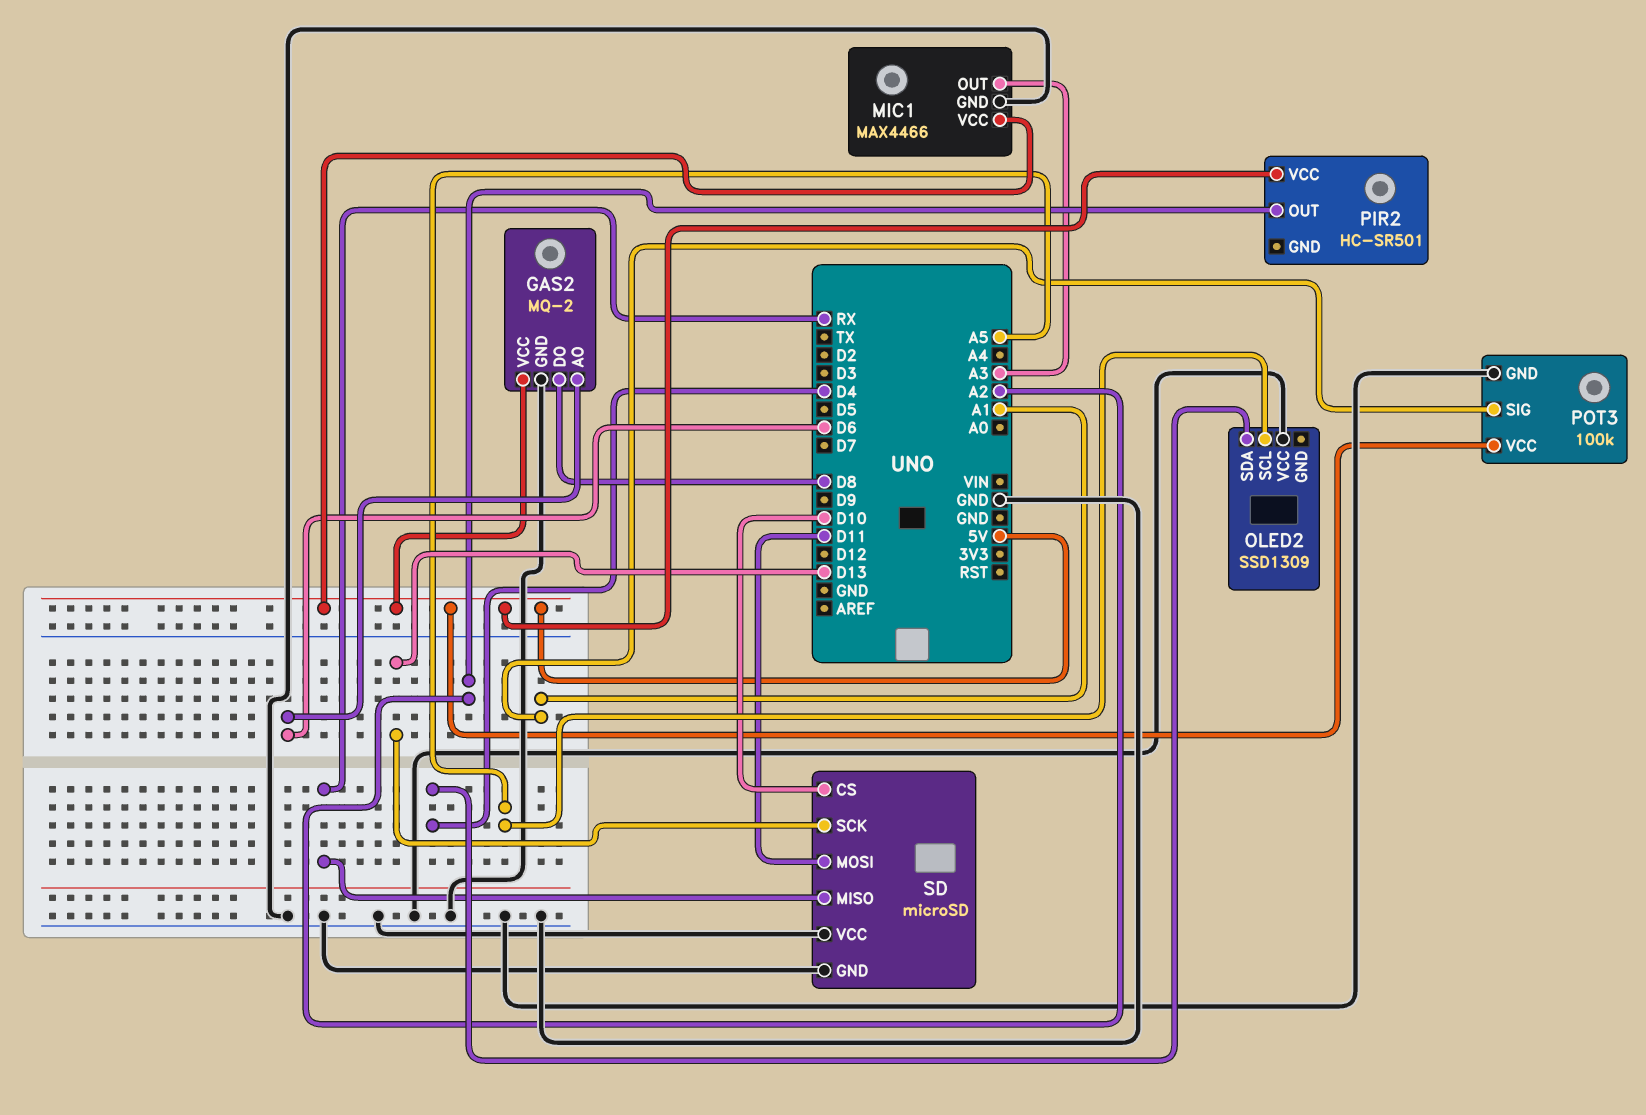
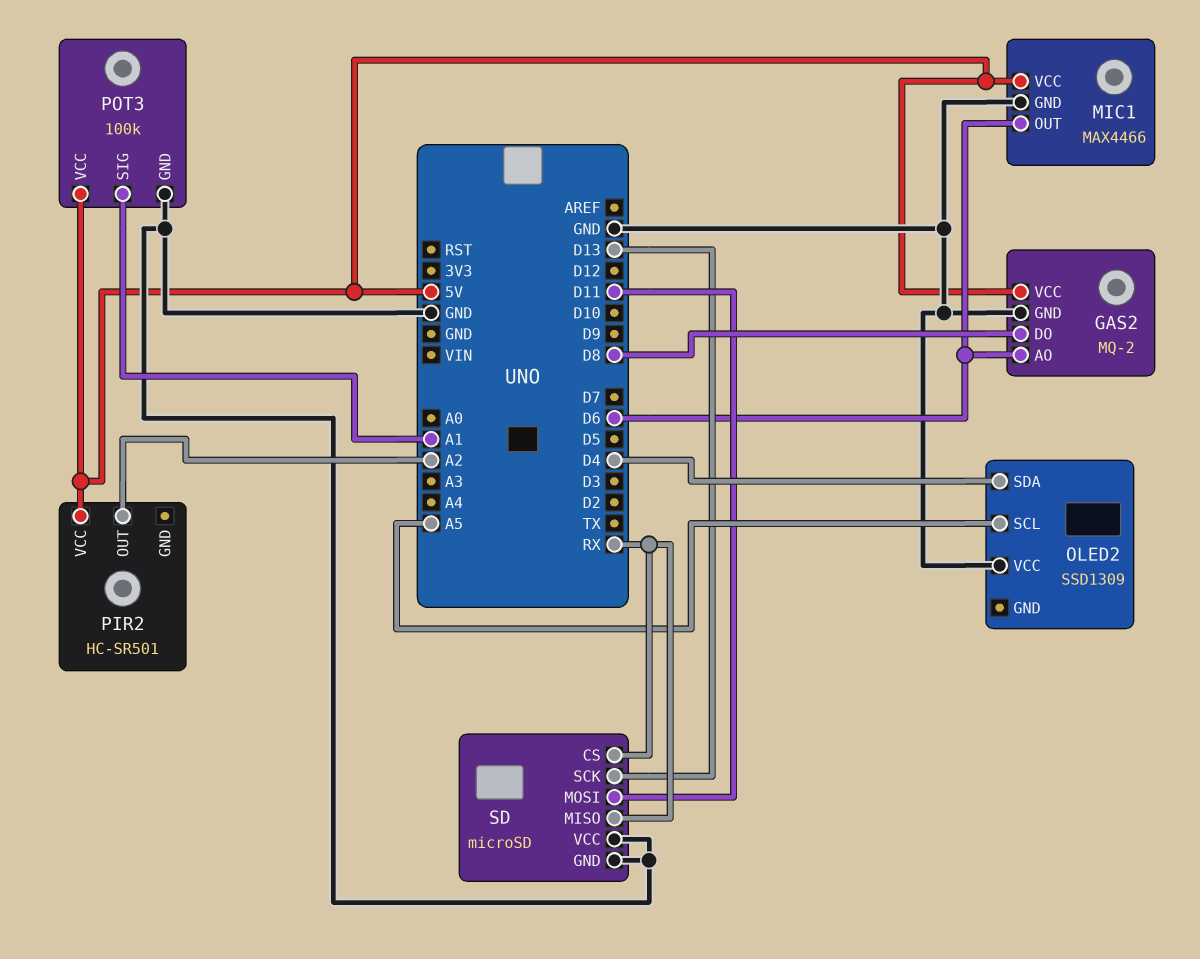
MIC1 pin OUT: A3 -> D6
SD pin CS: D10 -> RX

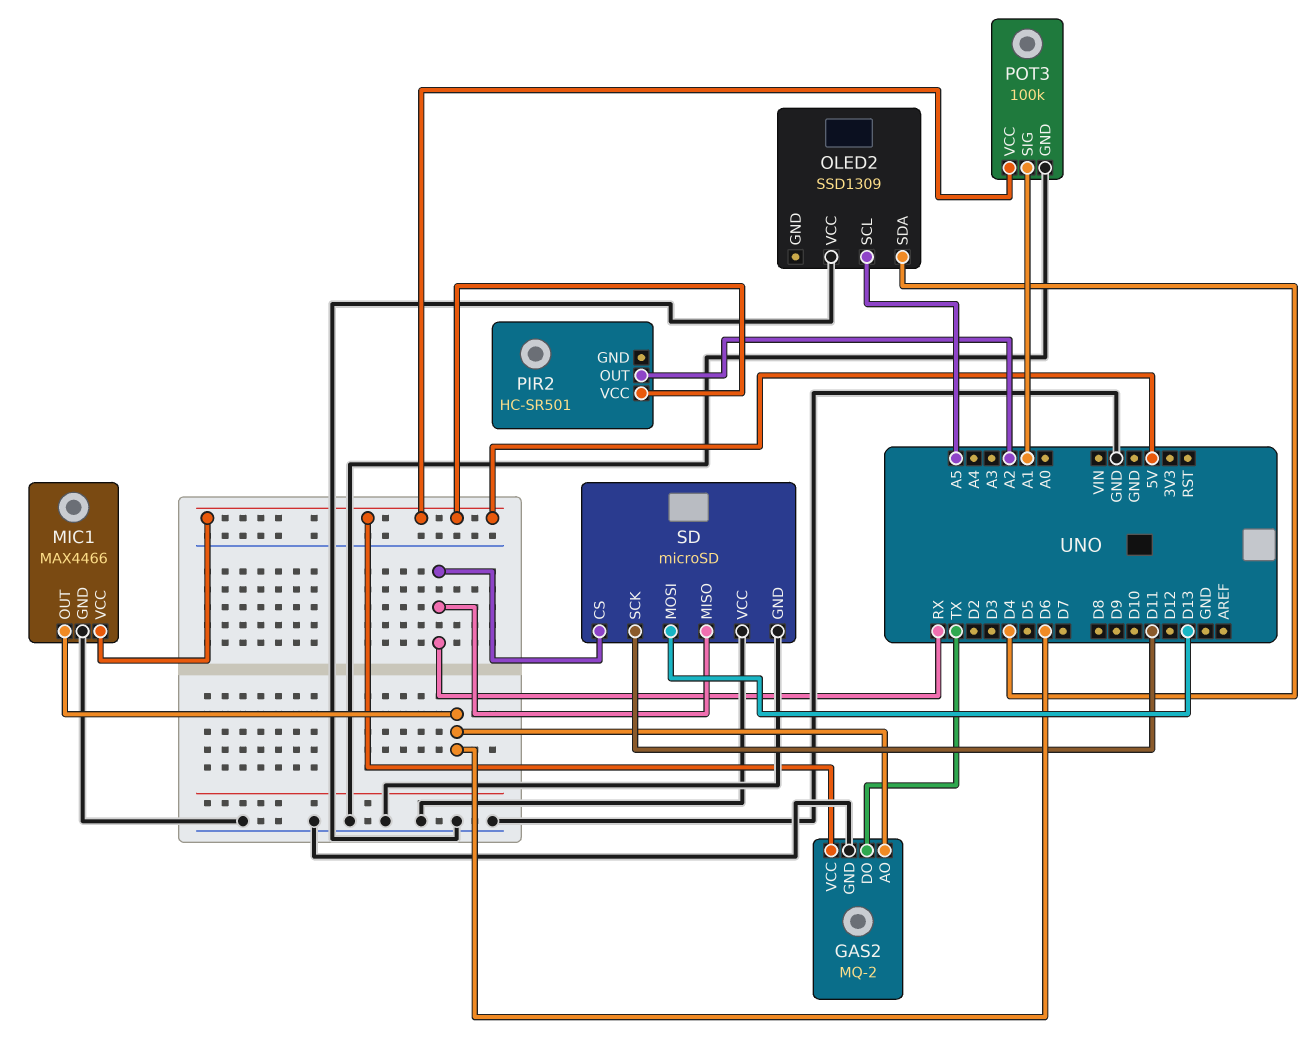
GAS2 pin DO: D8 -> TX
SD pin MOSI: D11 -> D13
SD pin SCK: D13 -> D11

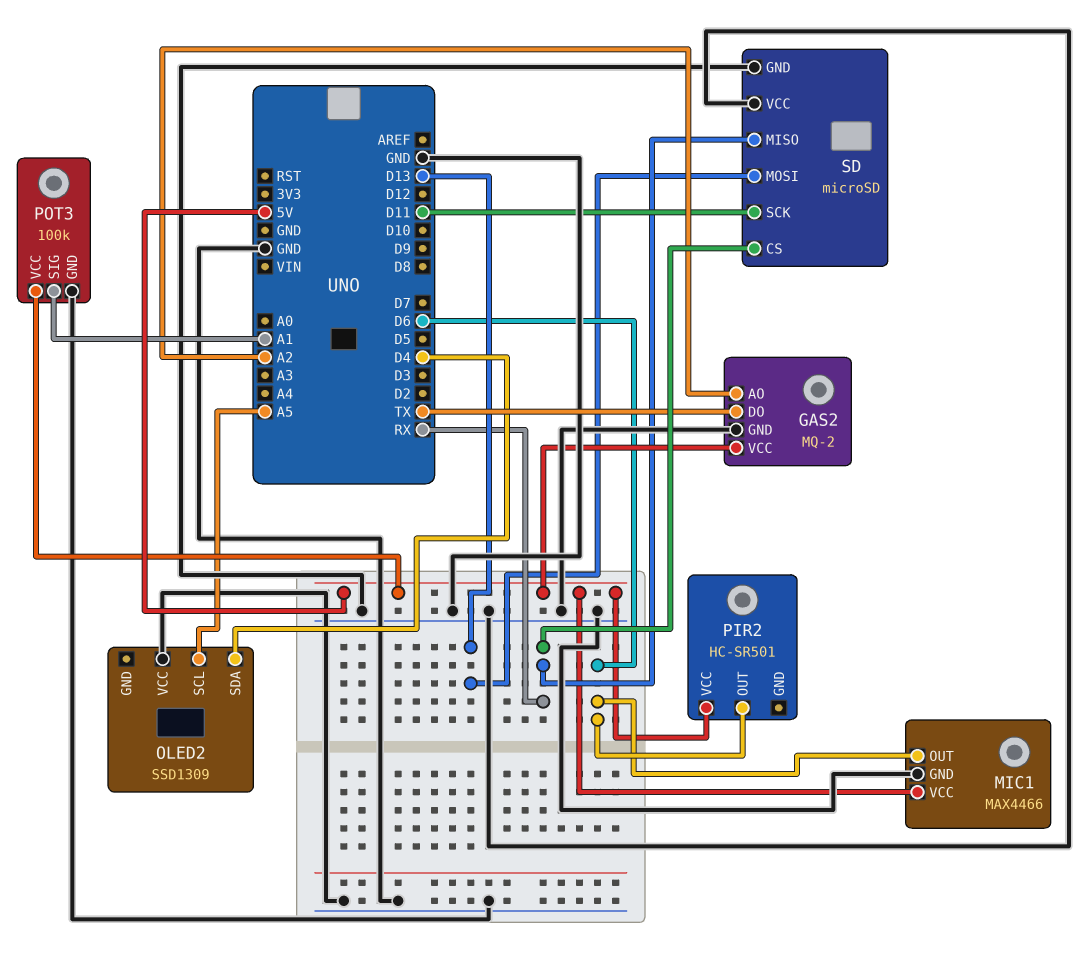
GAS2 pin AO: D6 -> A2
PIR2 pin OUT: A2 -> D6

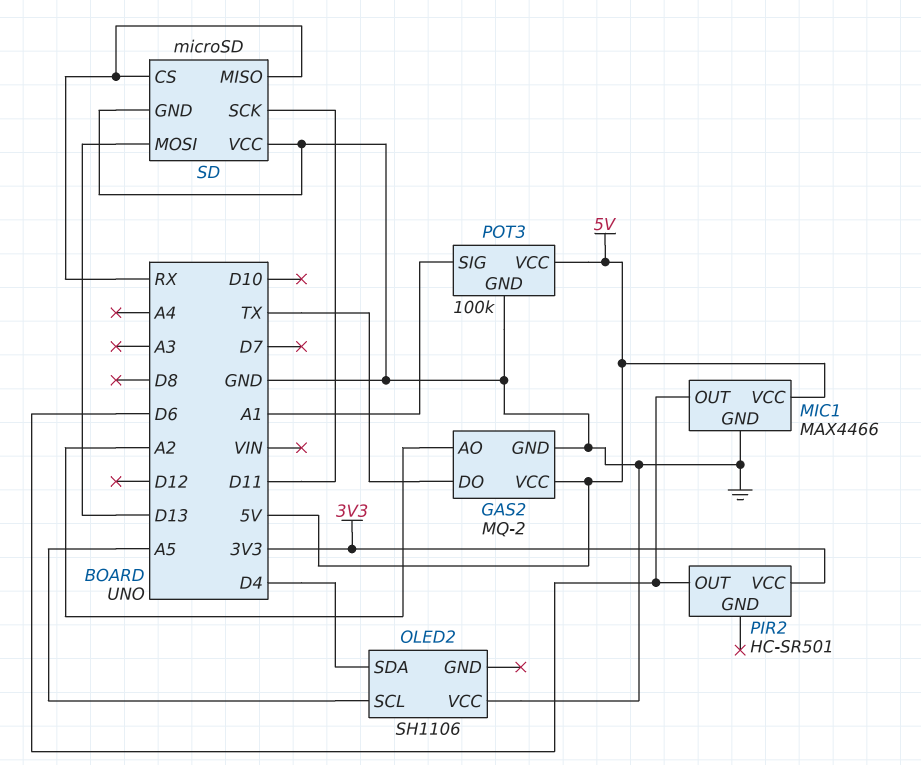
OLED2: SSD1309 -> SH1106
PIR2 pin VCC: 5V -> 3V3

